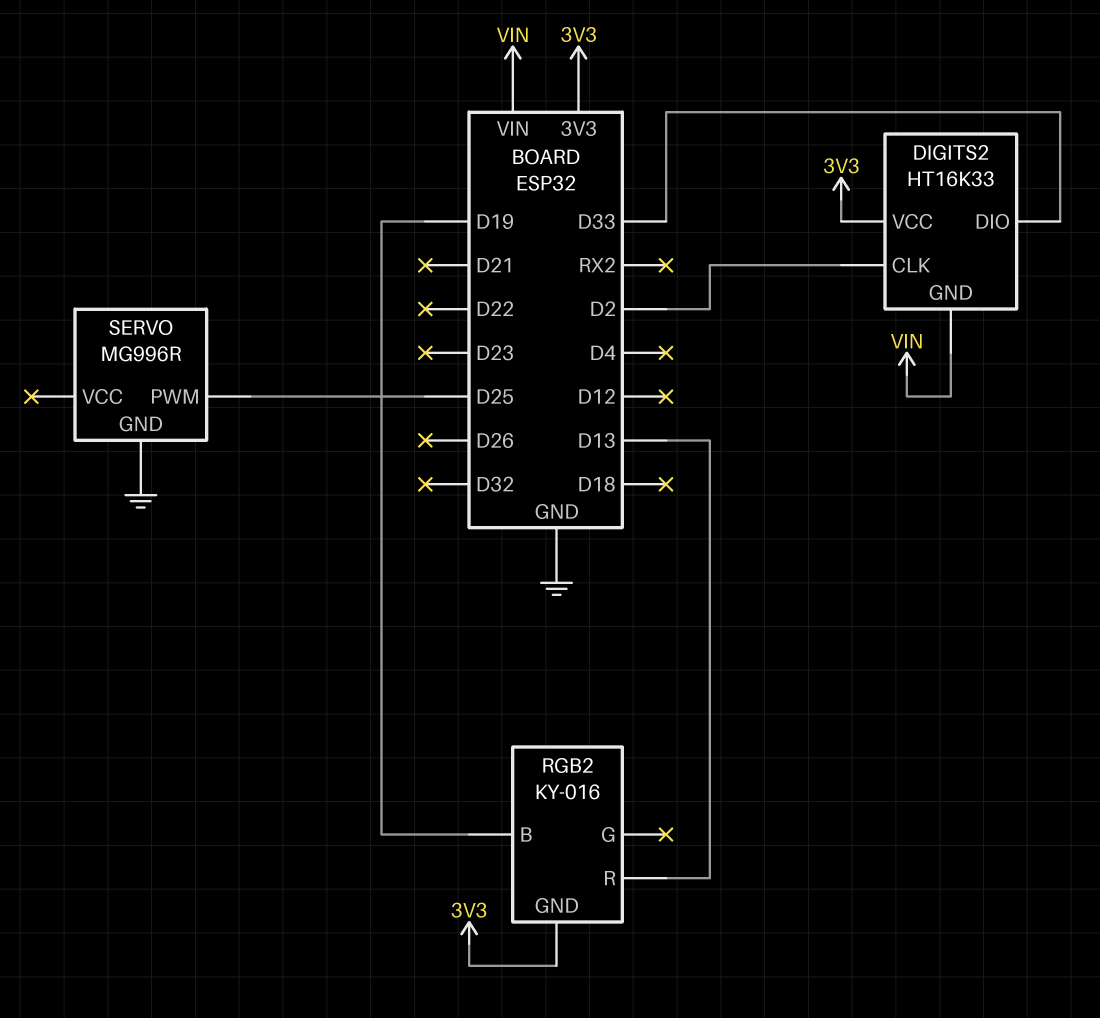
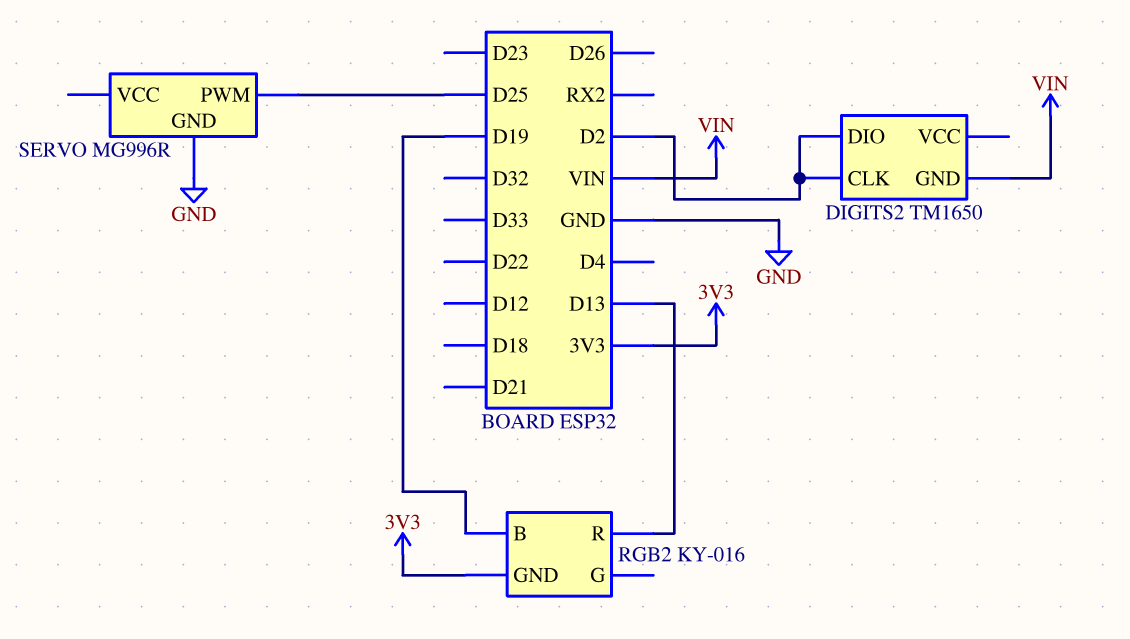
DIGITS2: HT16K33 -> TM1650
DIGITS2 pin DIO: D33 -> D2
DIGITS2 pin VCC: 3V3 -> none

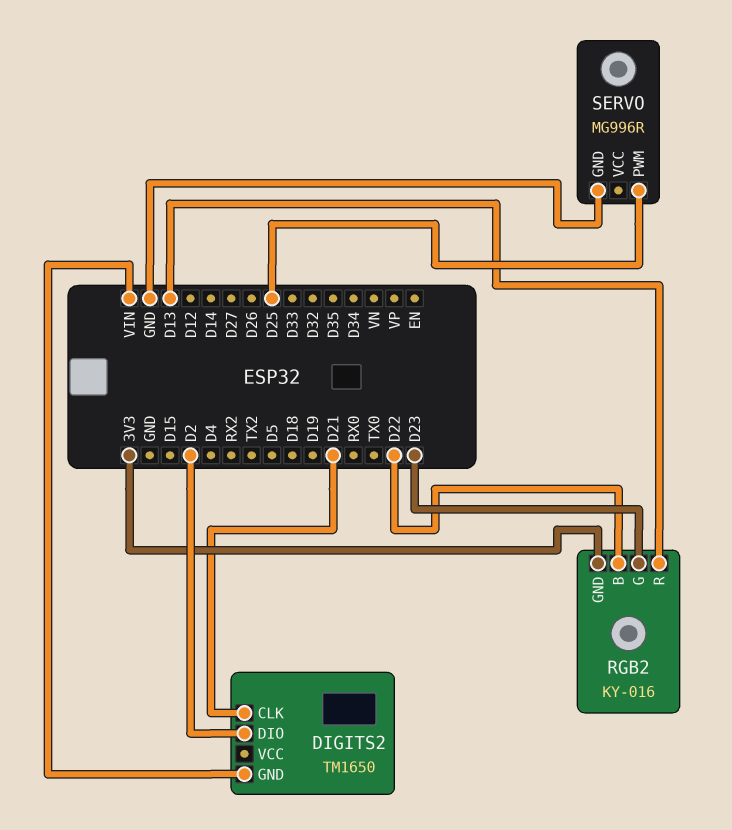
DIGITS2 pin CLK: D2 -> D21
RGB2 pin B: D19 -> D22
RGB2 pin G: none -> D23

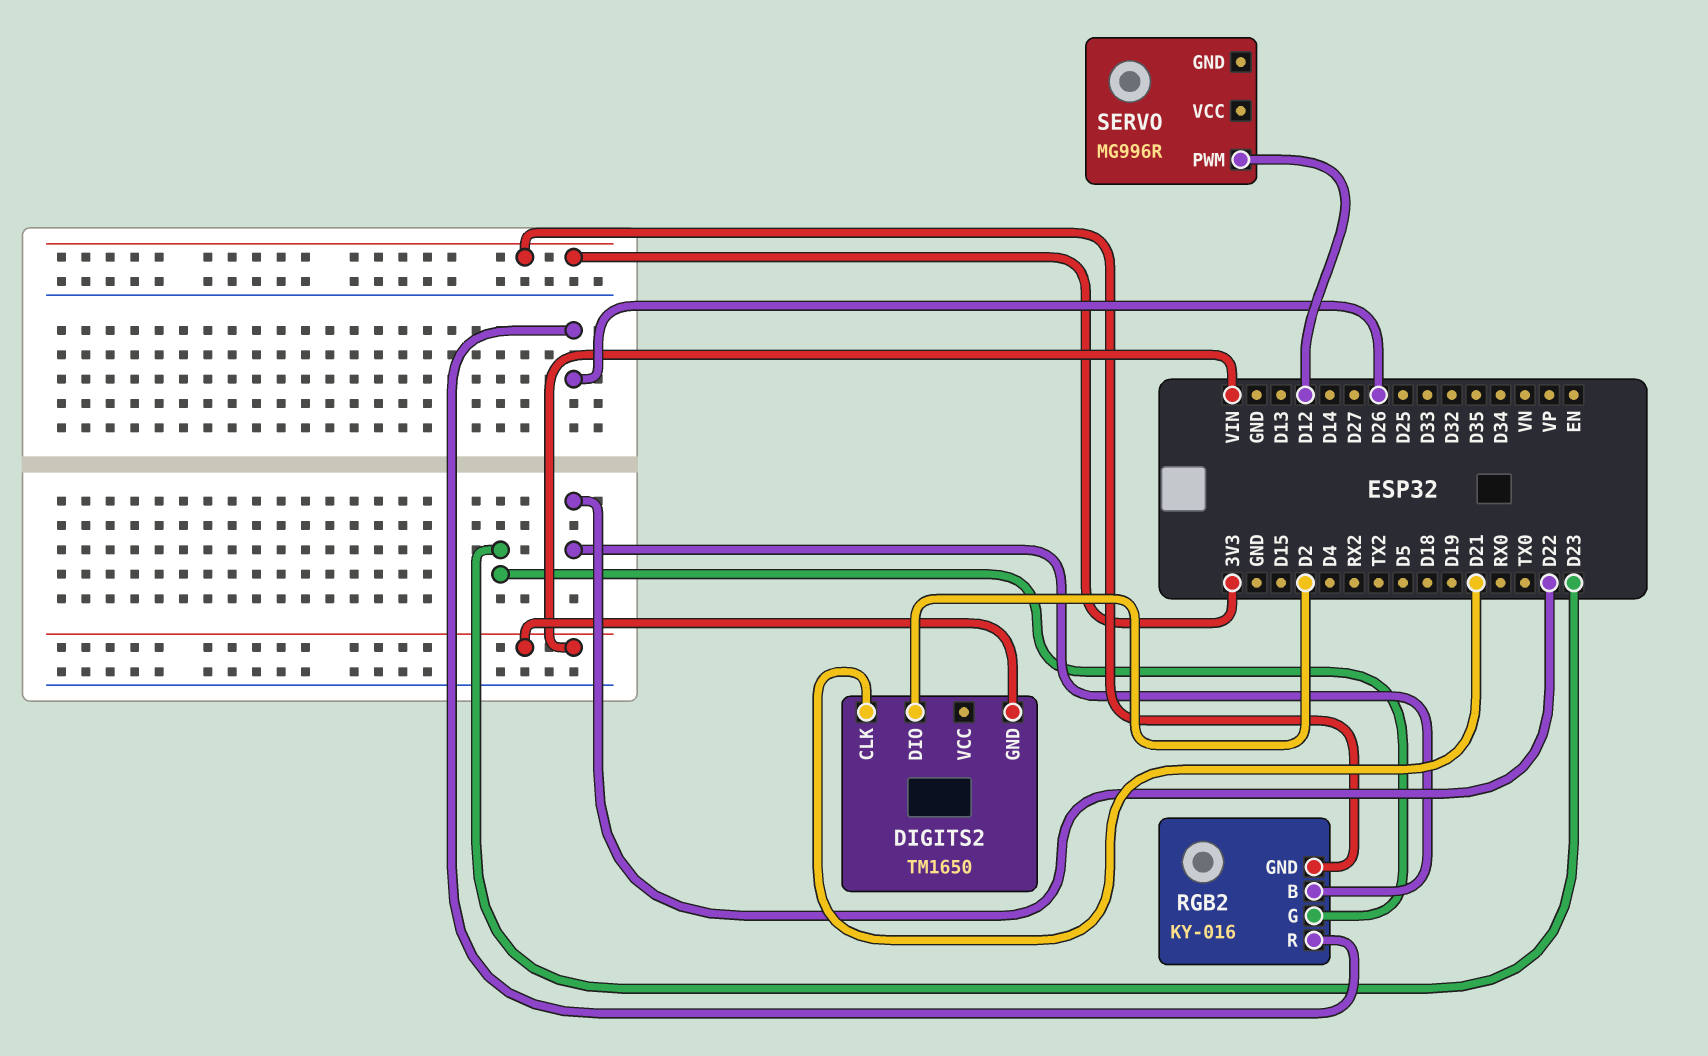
RGB2 pin R: D13 -> D26
SERVO pin GND: GND -> none
SERVO pin PWM: D25 -> D12

